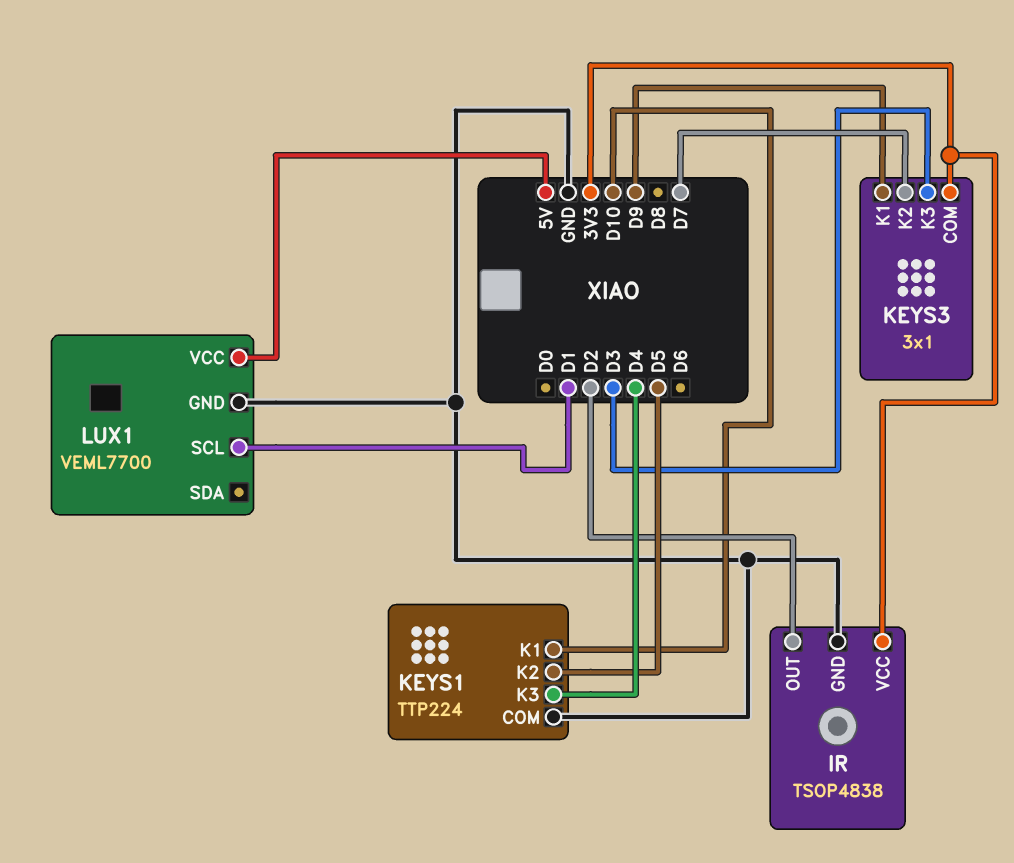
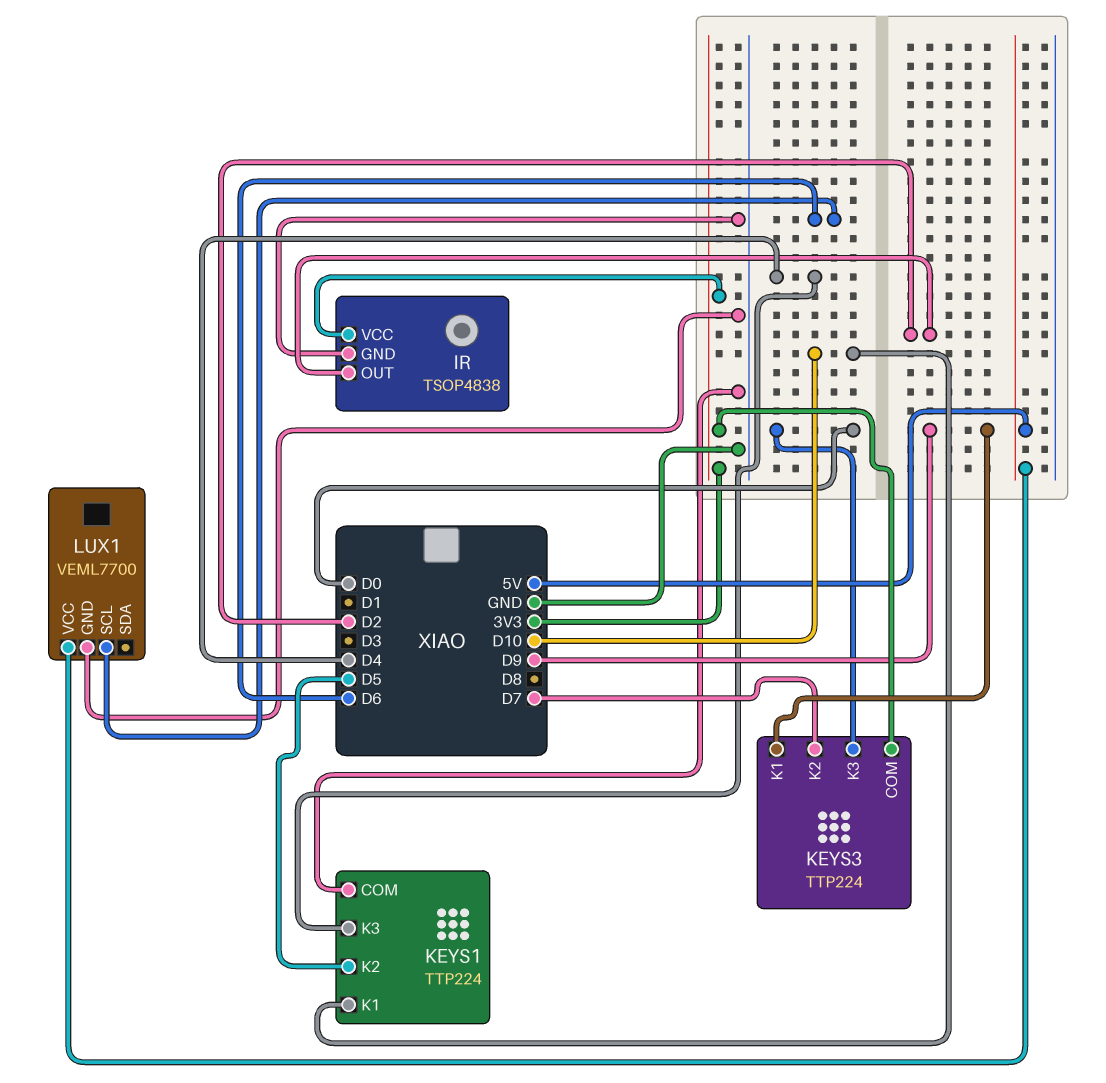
KEYS3: 3x1 -> TTP224
KEYS3 pin K3: D3 -> D0
LUX1 pin SCL: D1 -> D6

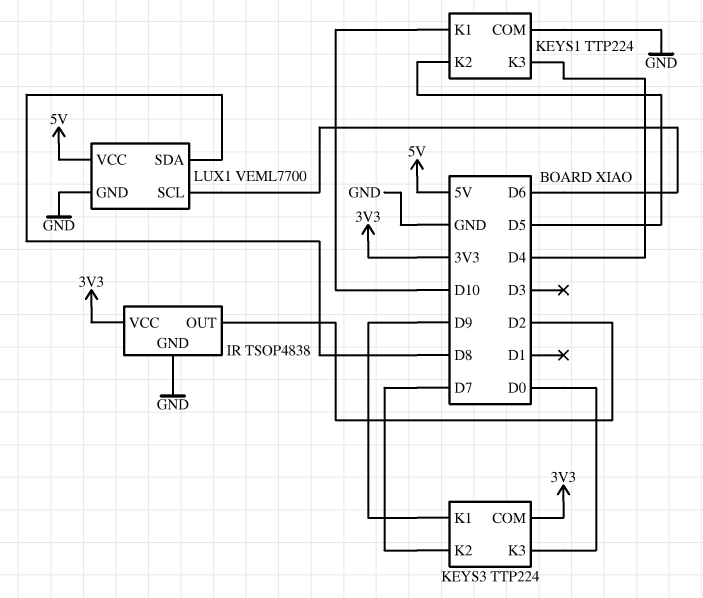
LUX1 pin SDA: none -> D8

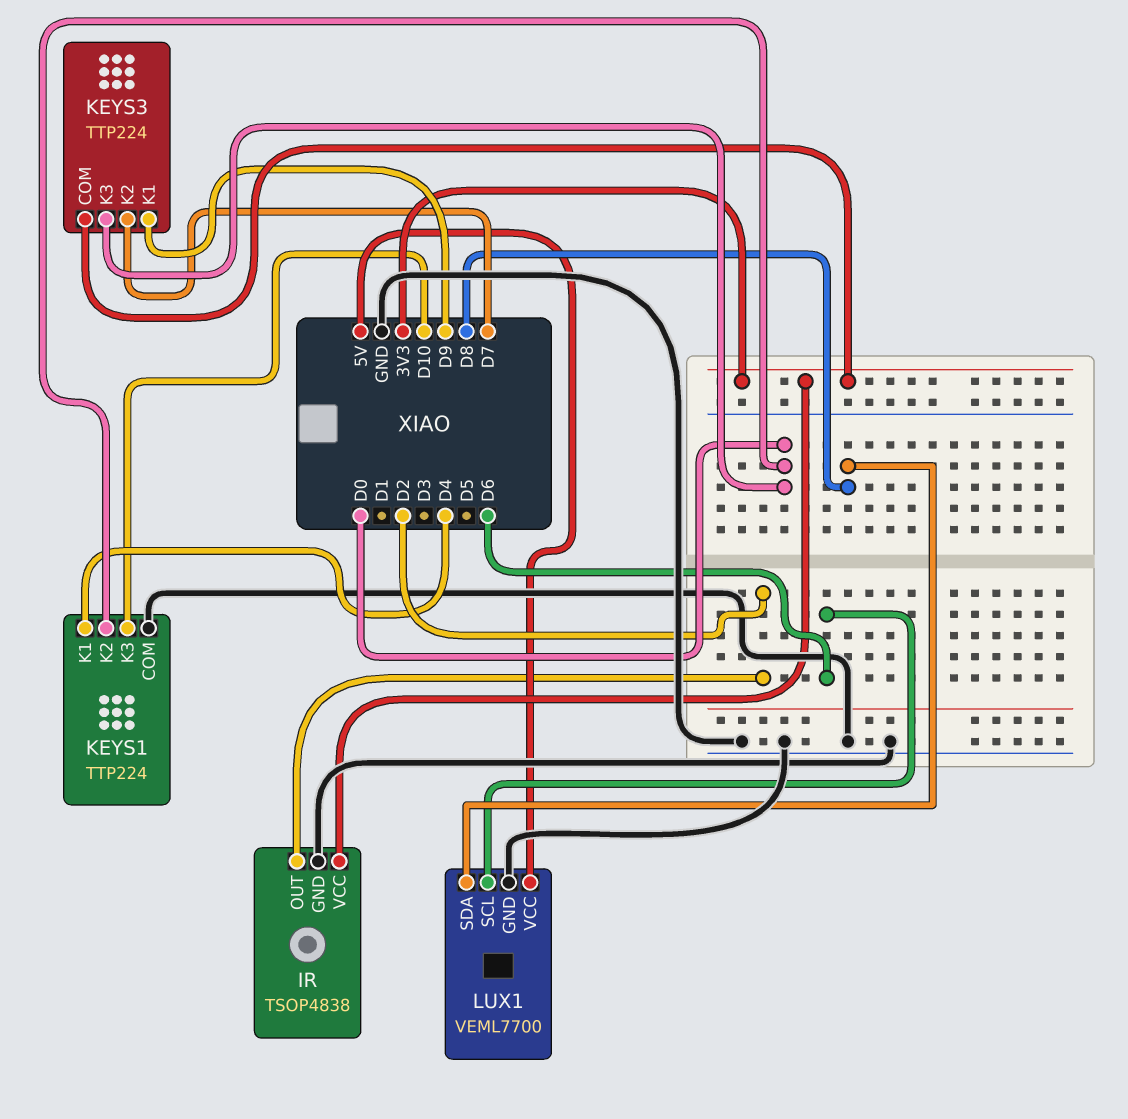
KEYS1 pin K1: D10 -> D4
KEYS1 pin K2: D5 -> D0
KEYS1 pin K3: D4 -> D10

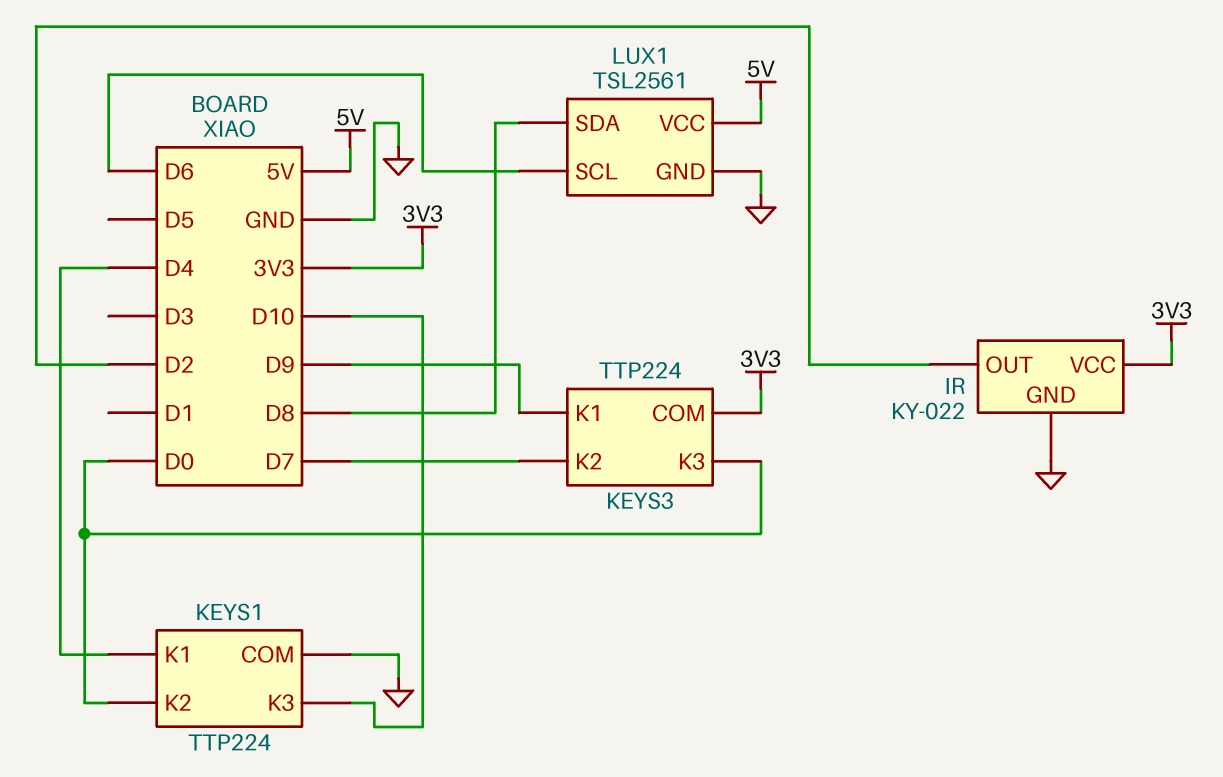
IR: TSOP4838 -> KY-022
LUX1: VEML7700 -> TSL2561

